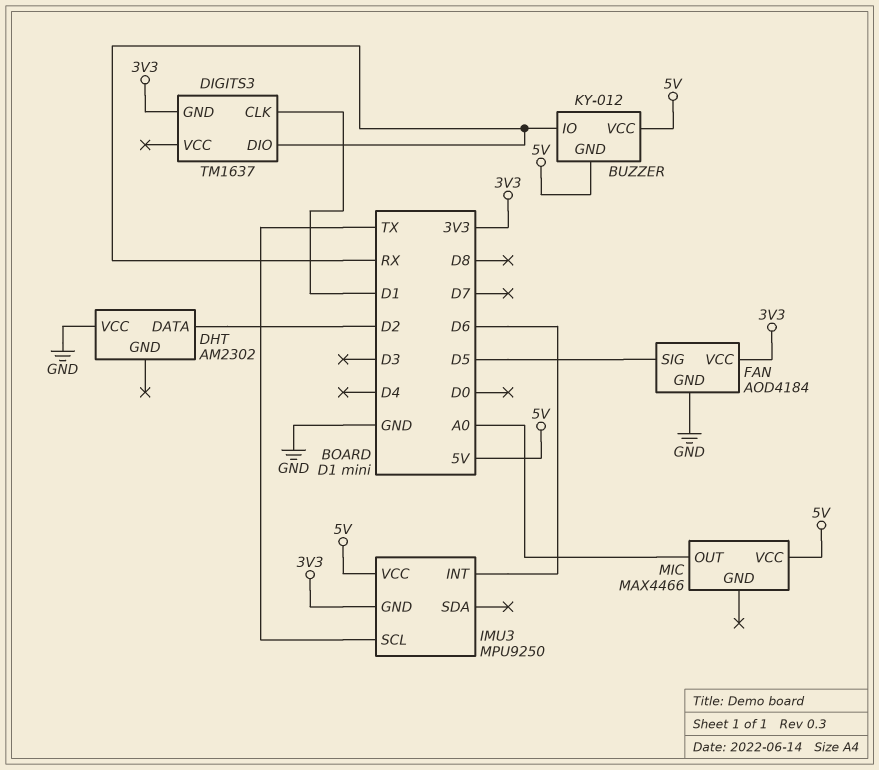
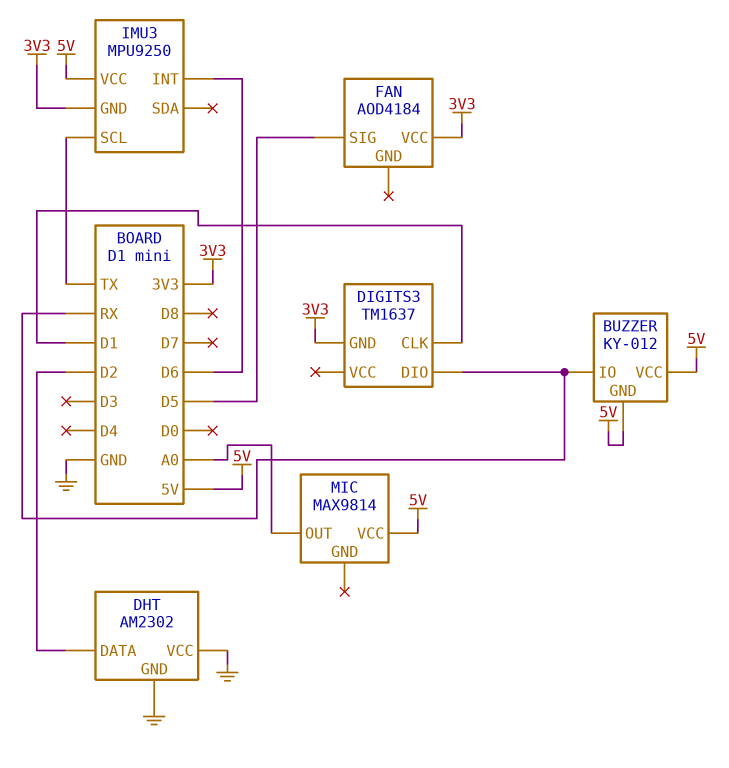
DHT pin GND: none -> GND
FAN pin GND: GND -> none
MIC: MAX4466 -> MAX9814

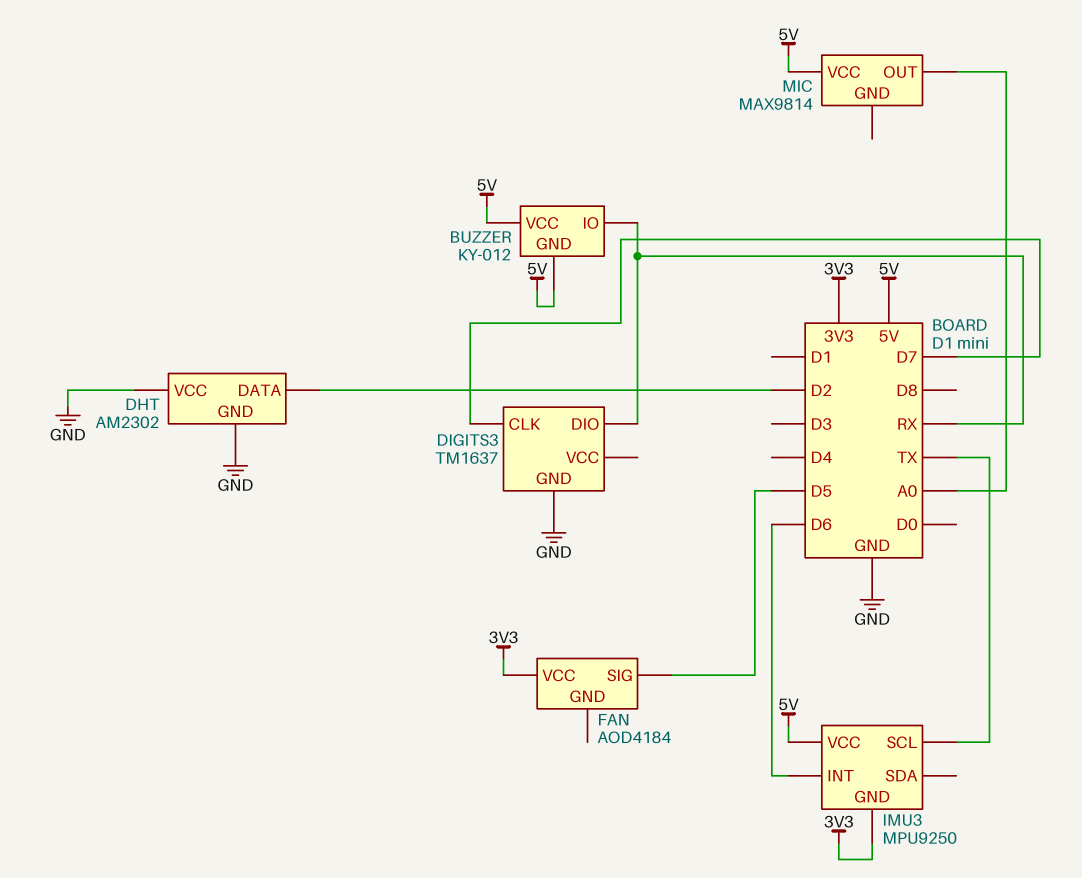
DIGITS3 pin CLK: D1 -> D7
DIGITS3 pin GND: 3V3 -> GND

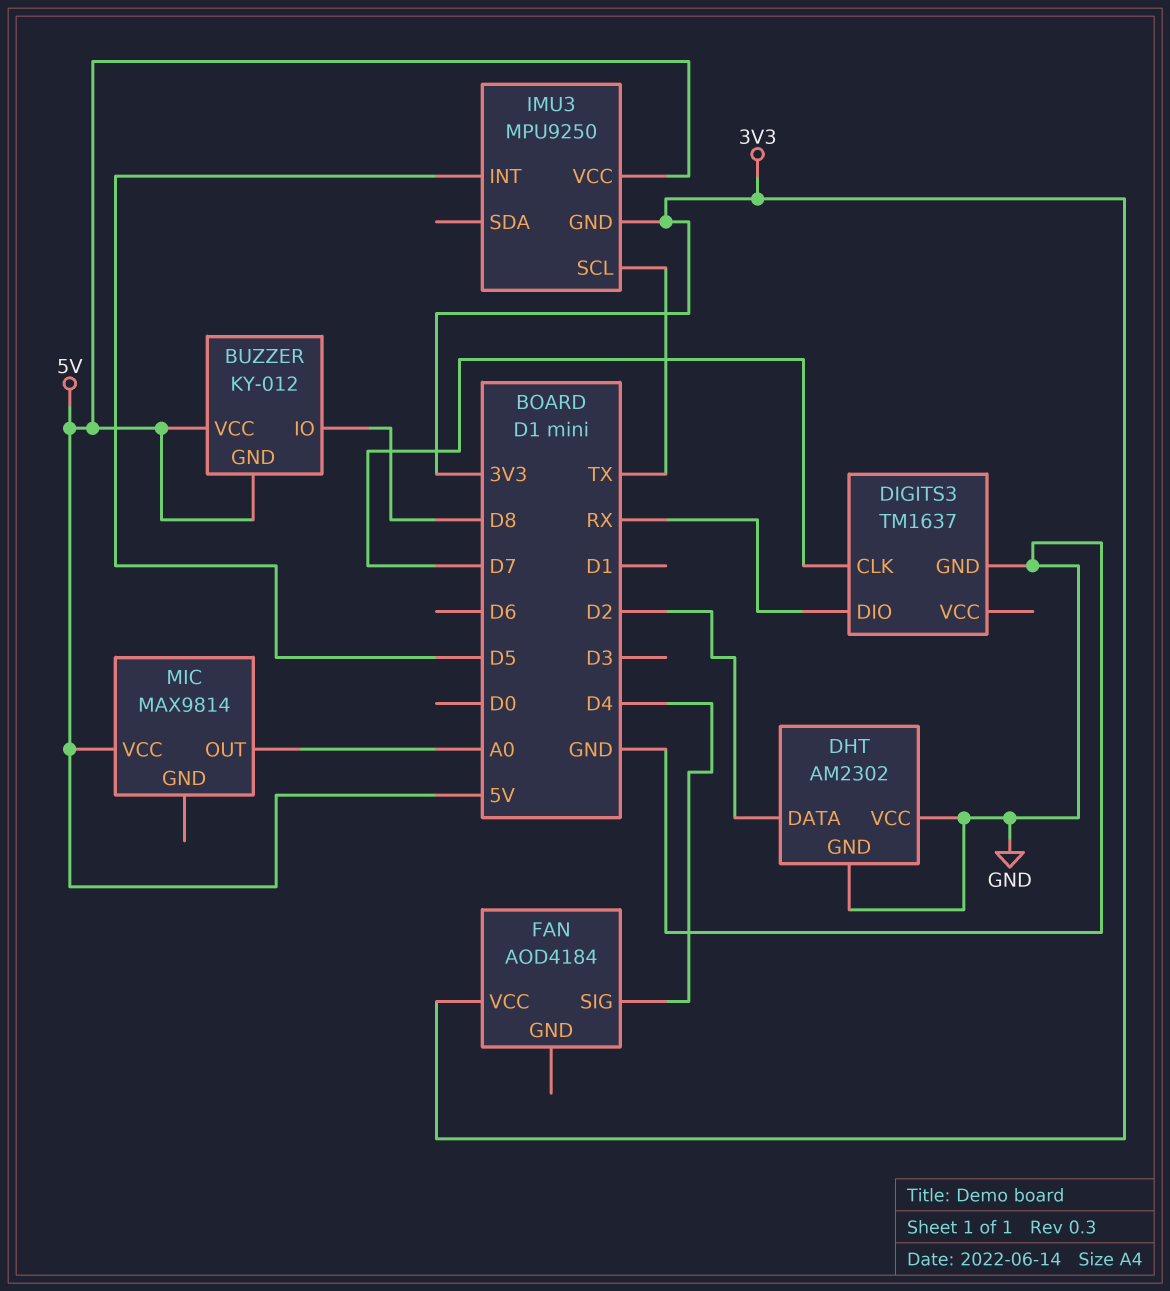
BUZZER pin IO: RX -> D8
FAN pin SIG: D5 -> D4
IMU3 pin INT: D6 -> D5

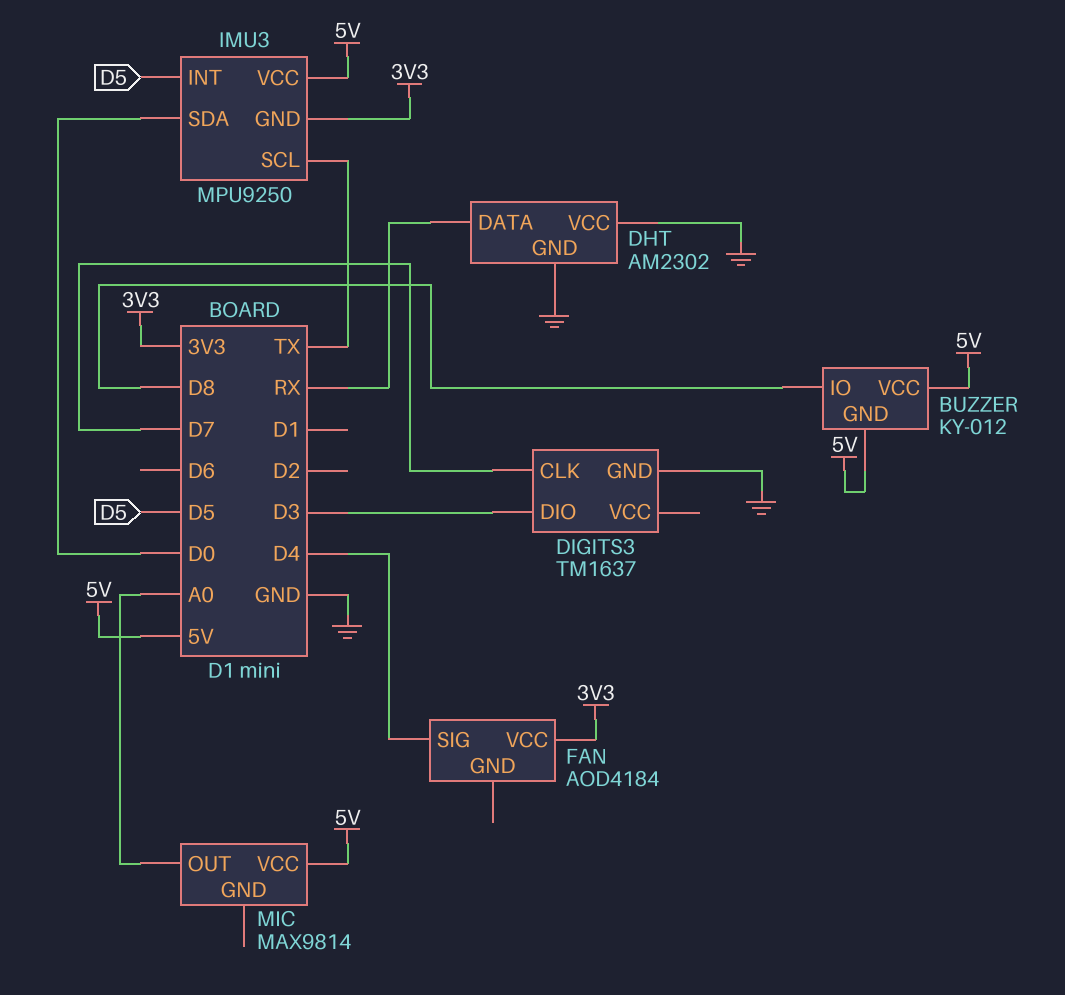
DHT pin DATA: D2 -> RX
DIGITS3 pin DIO: RX -> D3
IMU3 pin SDA: none -> D0

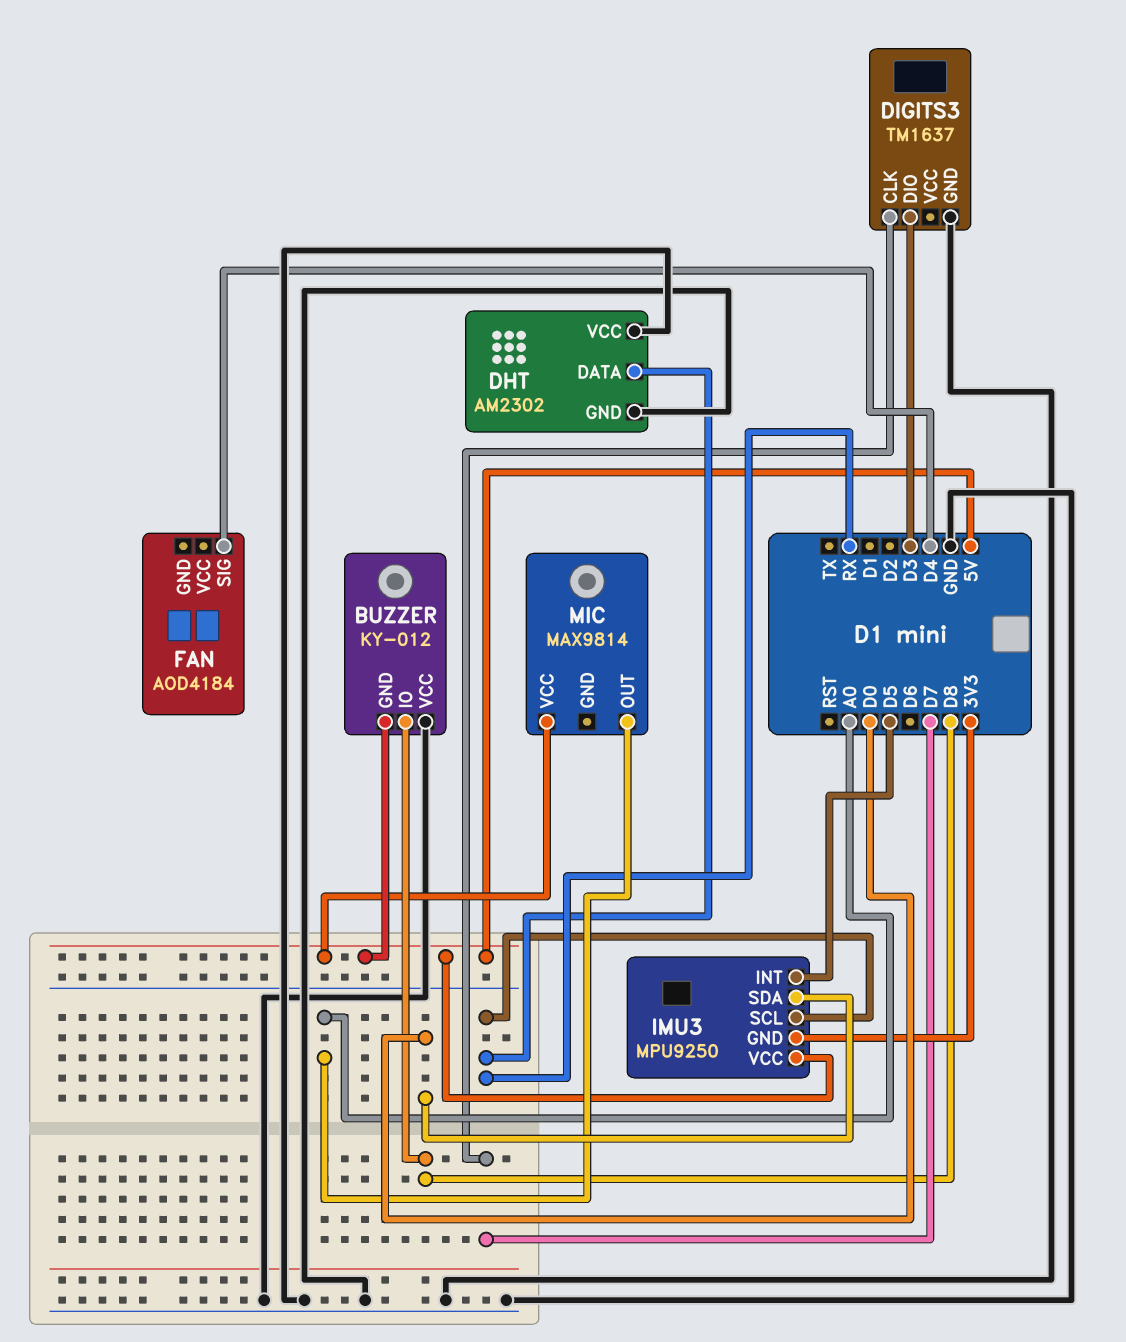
BUZZER pin VCC: 5V -> GND
FAN pin VCC: 3V3 -> none
IMU3 pin SCL: TX -> RX

